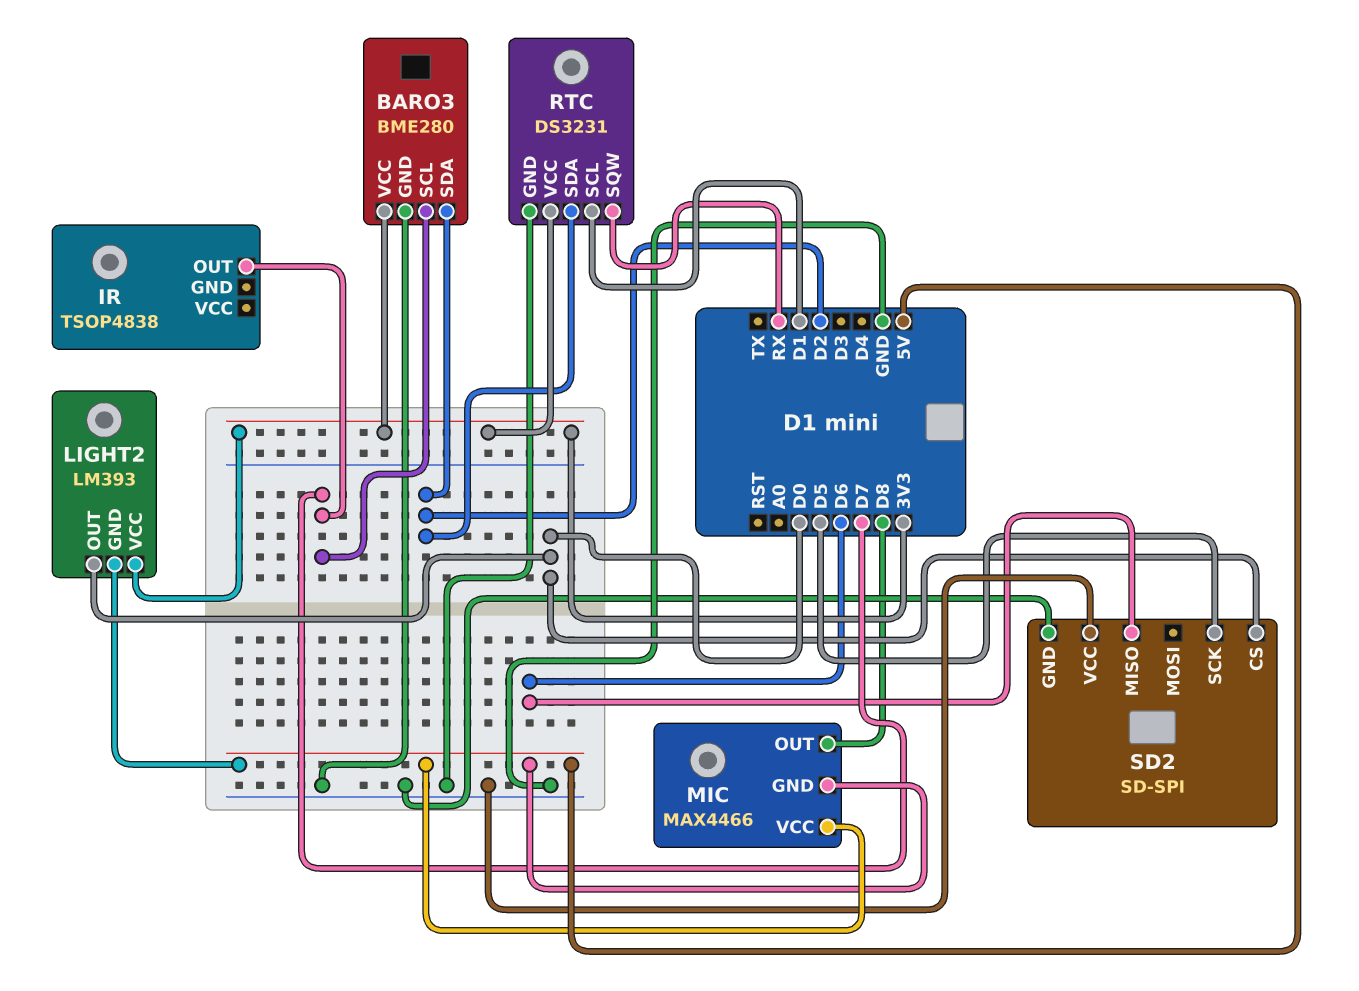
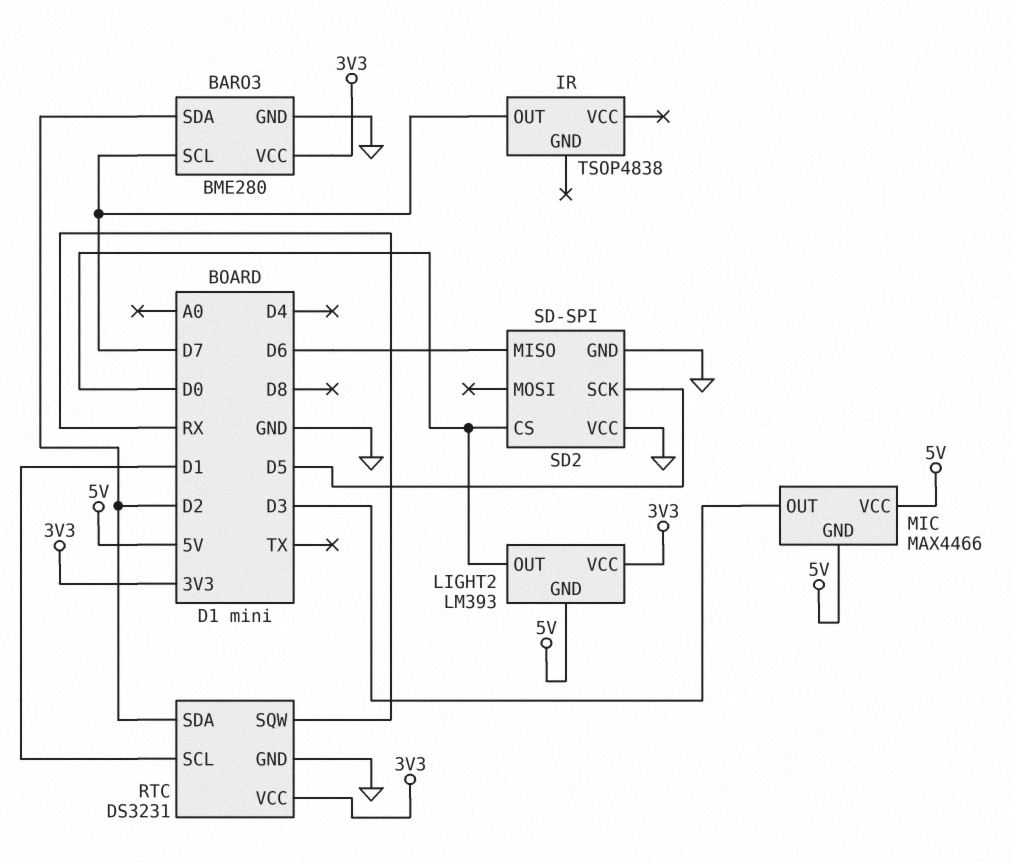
MIC pin OUT: D8 -> D3

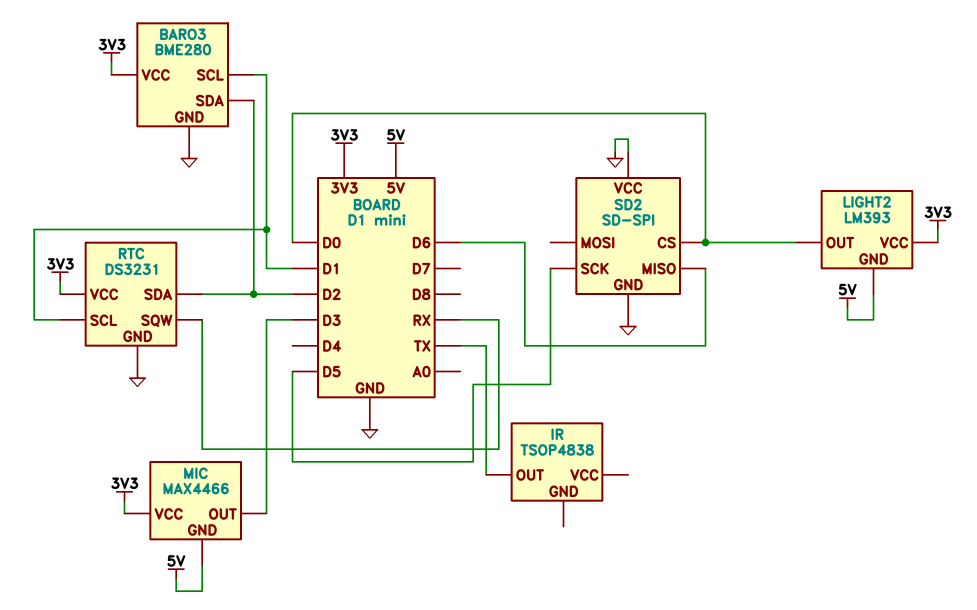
BARO3 pin SCL: D7 -> D1
IR pin OUT: D7 -> TX
MIC pin VCC: 5V -> 3V3

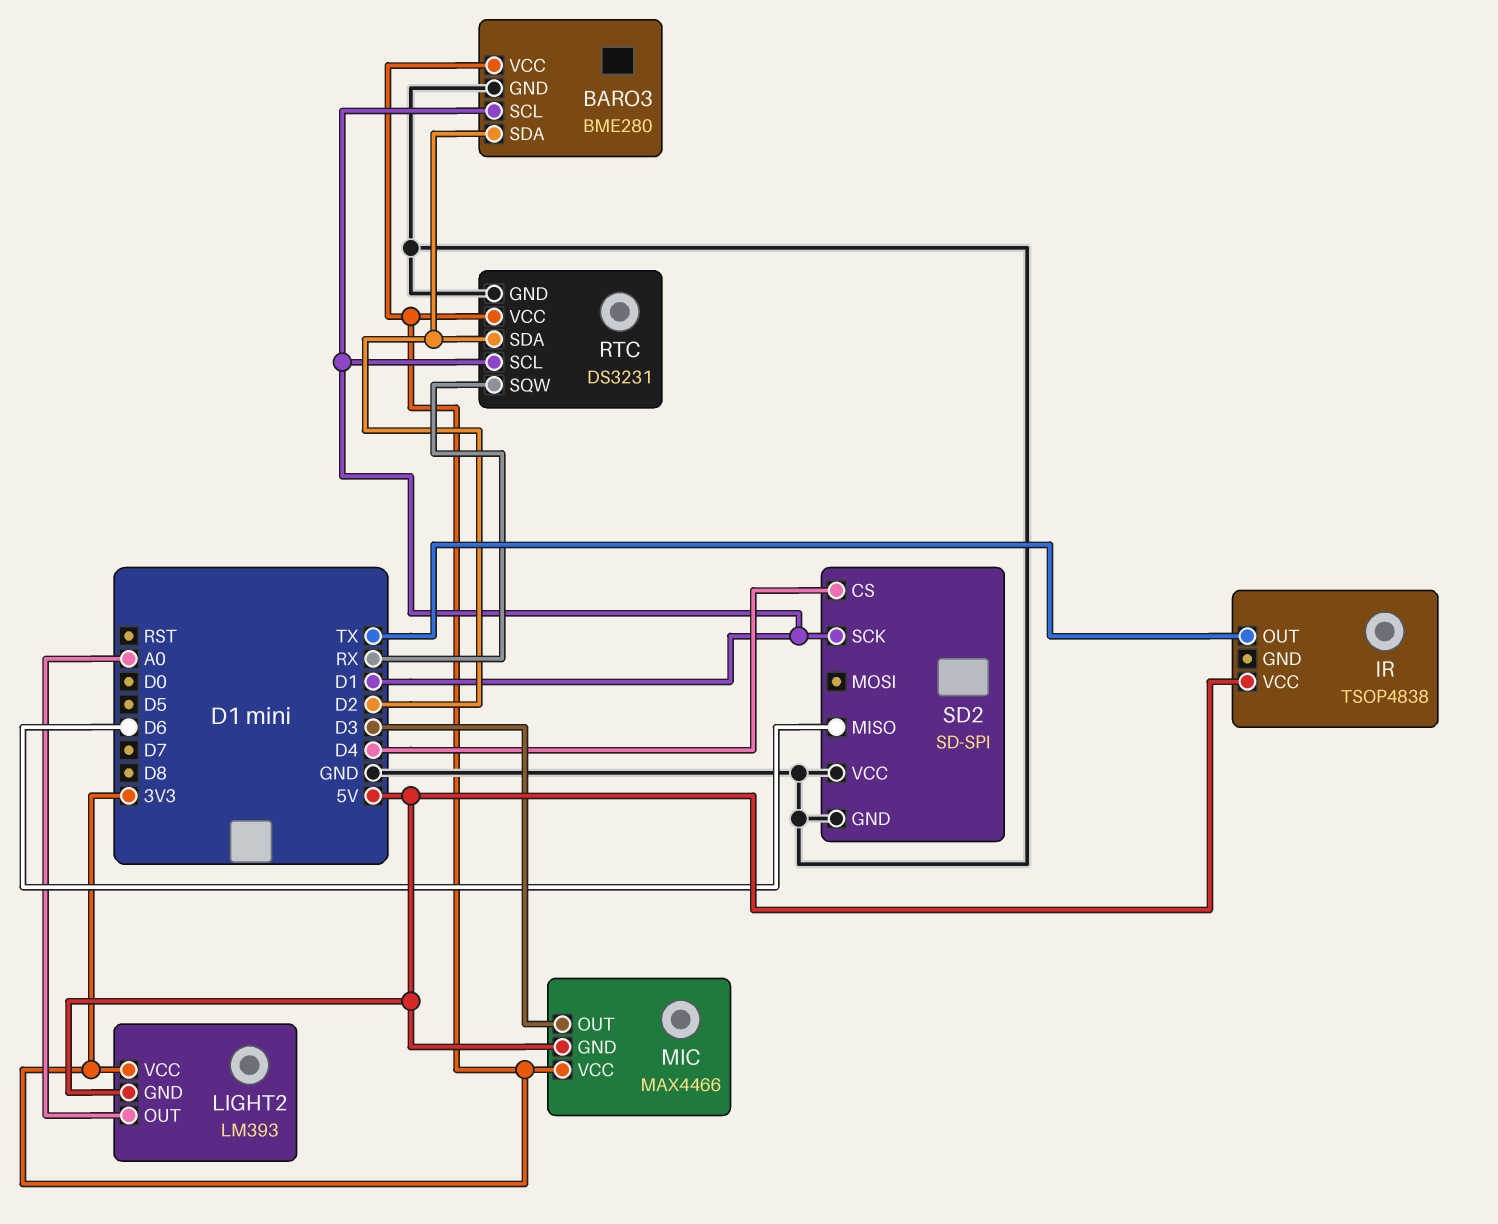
IR pin VCC: none -> 5V
LIGHT2 pin OUT: D0 -> A0
SD2 pin CS: D0 -> D4
SD2 pin SCK: D5 -> D1

